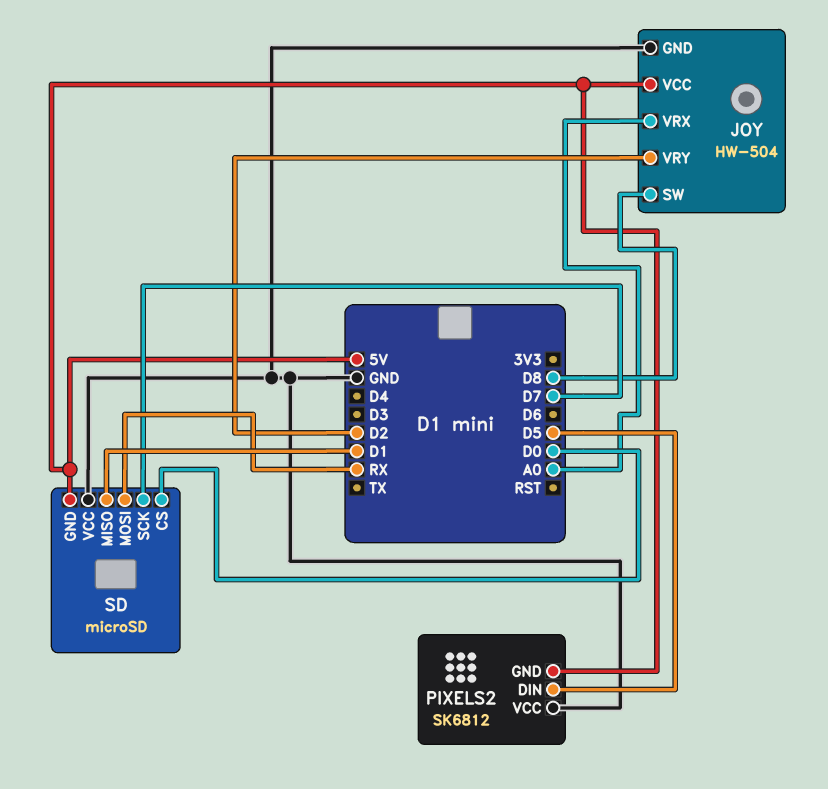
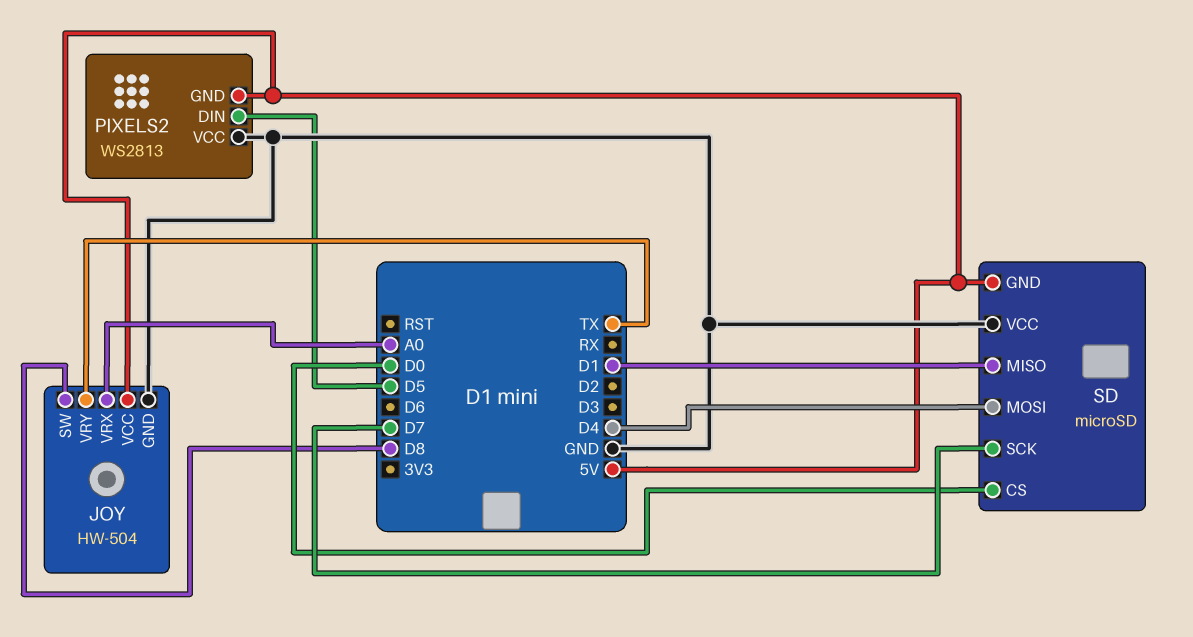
JOY pin VRY: D2 -> TX
PIXELS2: SK6812 -> WS2813
SD pin MOSI: RX -> D4

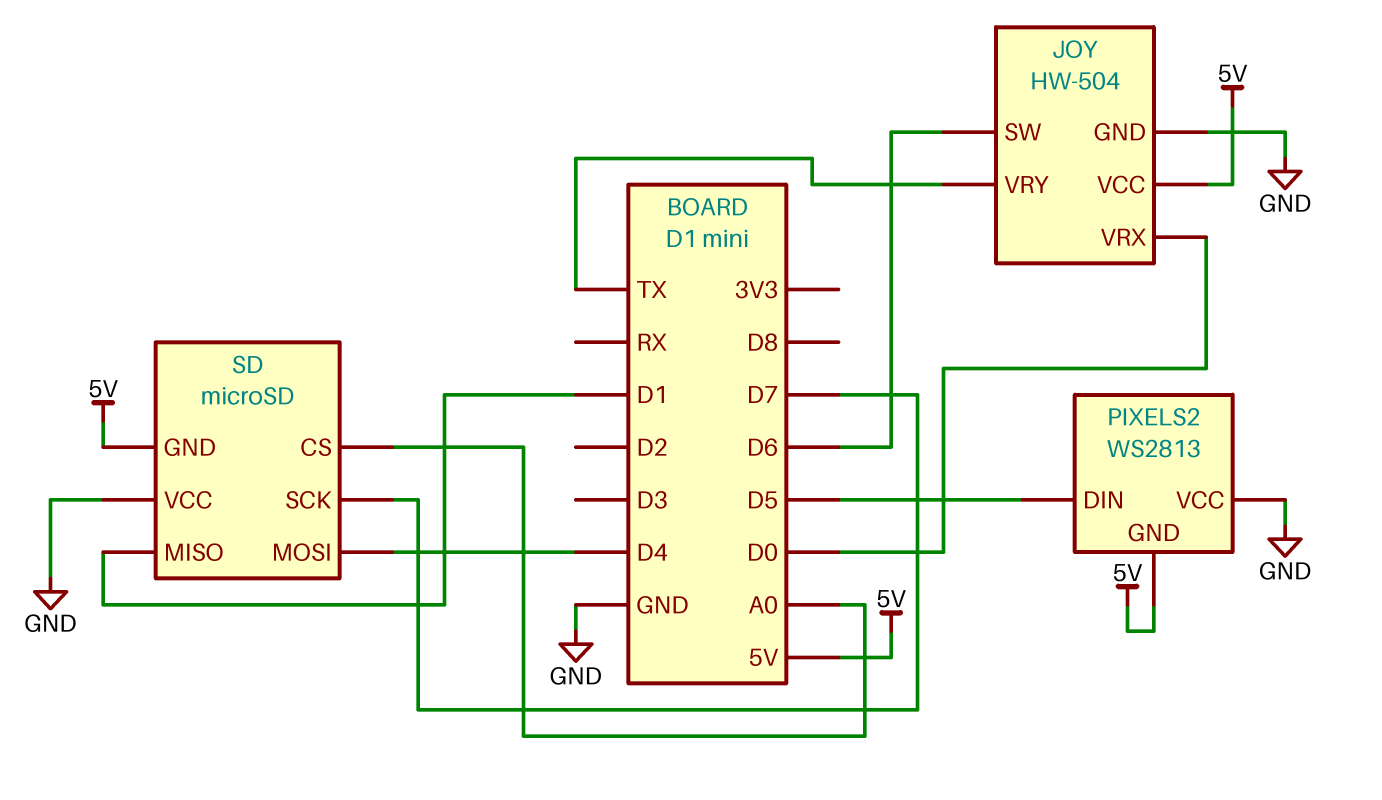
JOY pin SW: D8 -> D6
JOY pin VRX: A0 -> D0
SD pin CS: D0 -> A0

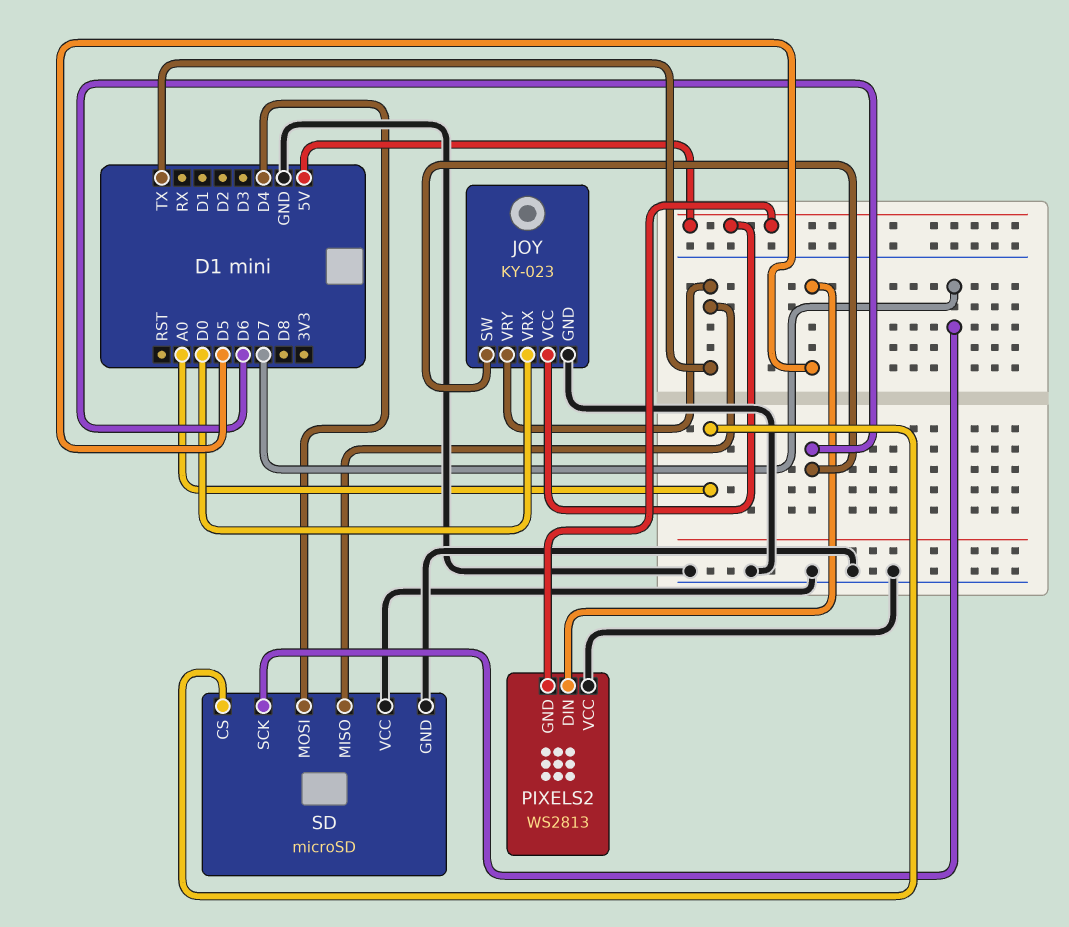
JOY: HW-504 -> KY-023
SD pin GND: 5V -> GND
SD pin MISO: D1 -> TX

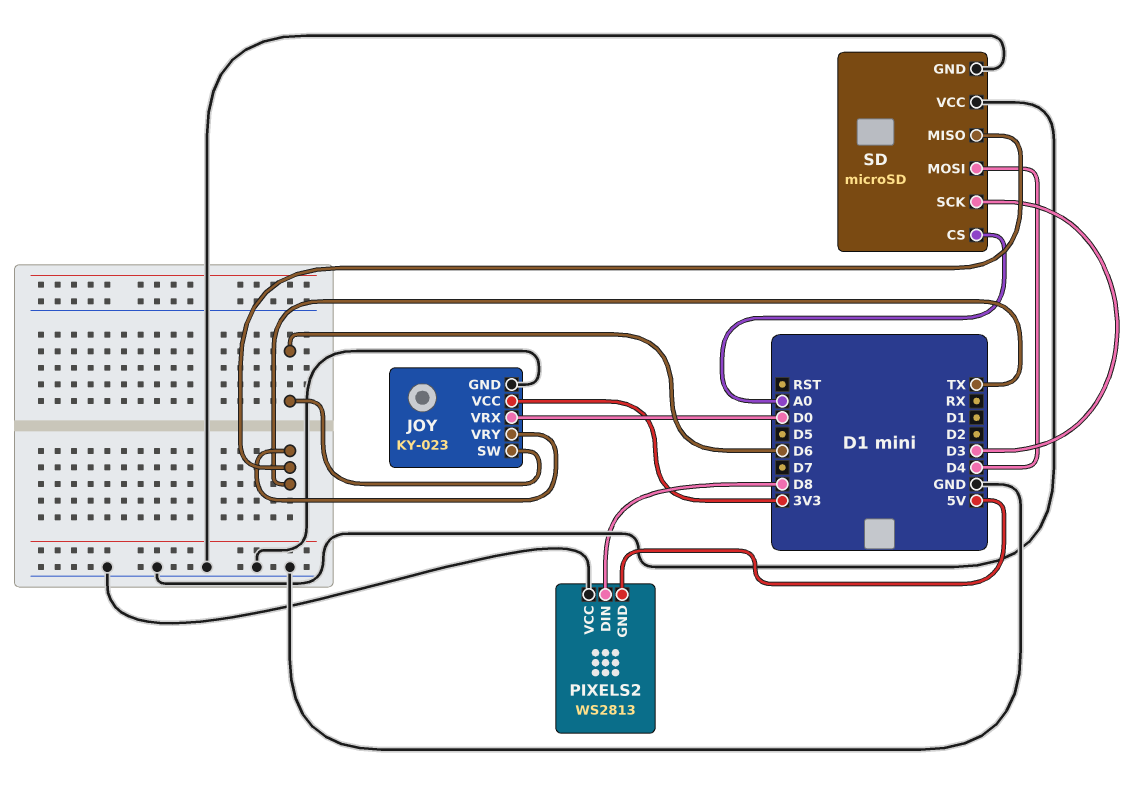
JOY pin VCC: 5V -> 3V3
PIXELS2 pin DIN: D5 -> D8
SD pin SCK: D7 -> D3

